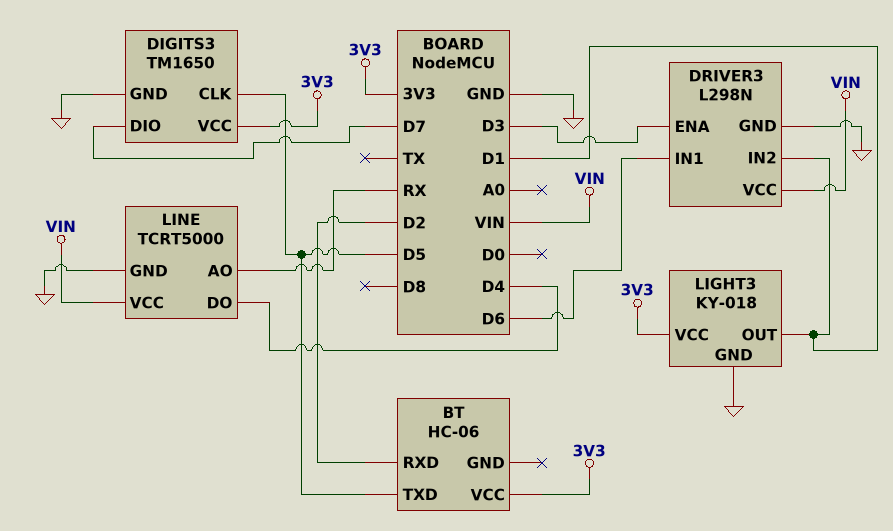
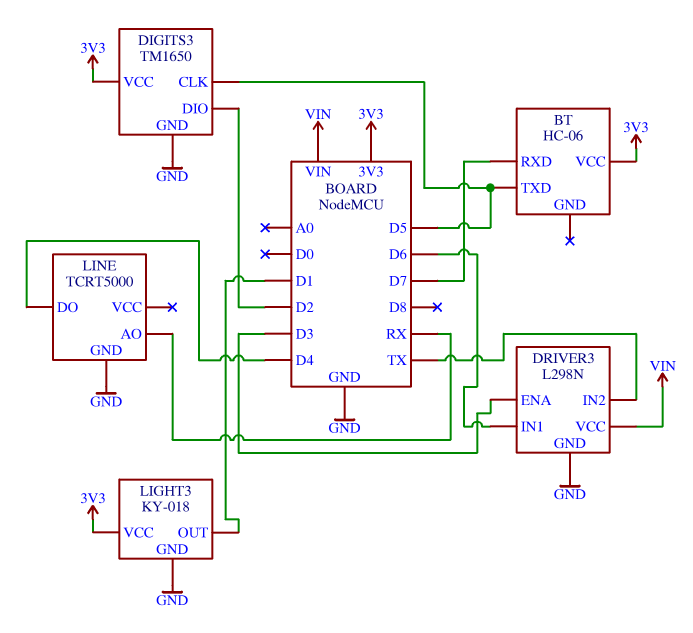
BT pin RXD: D2 -> D7
DIGITS3 pin DIO: D7 -> D2
DRIVER3 pin IN2: D1 -> TX
LINE pin VCC: VIN -> none

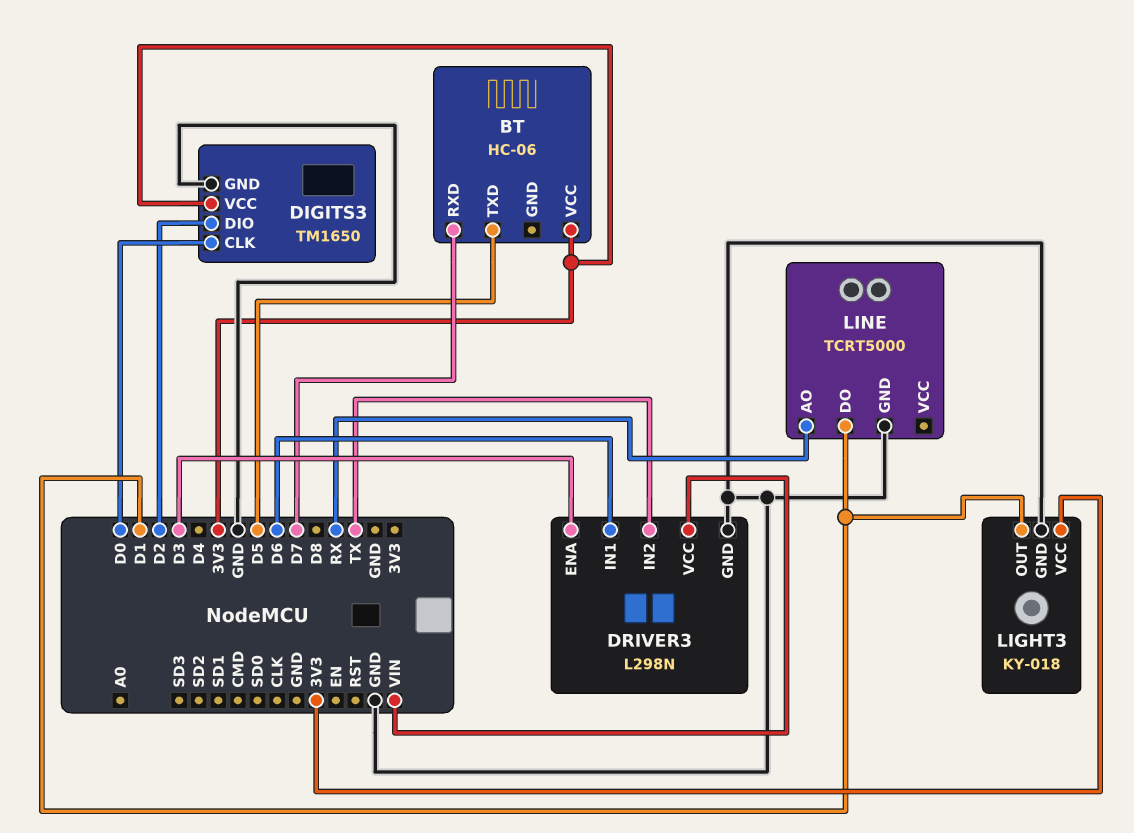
DIGITS3 pin CLK: D5 -> D0
LINE pin DO: D4 -> D1

